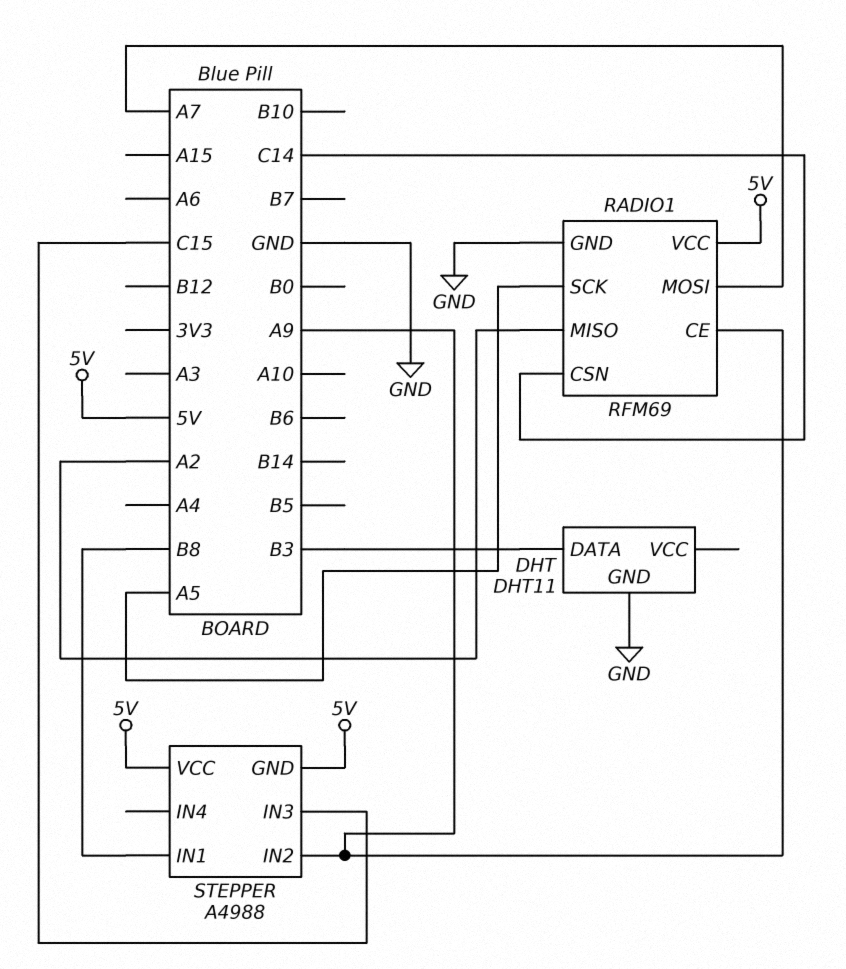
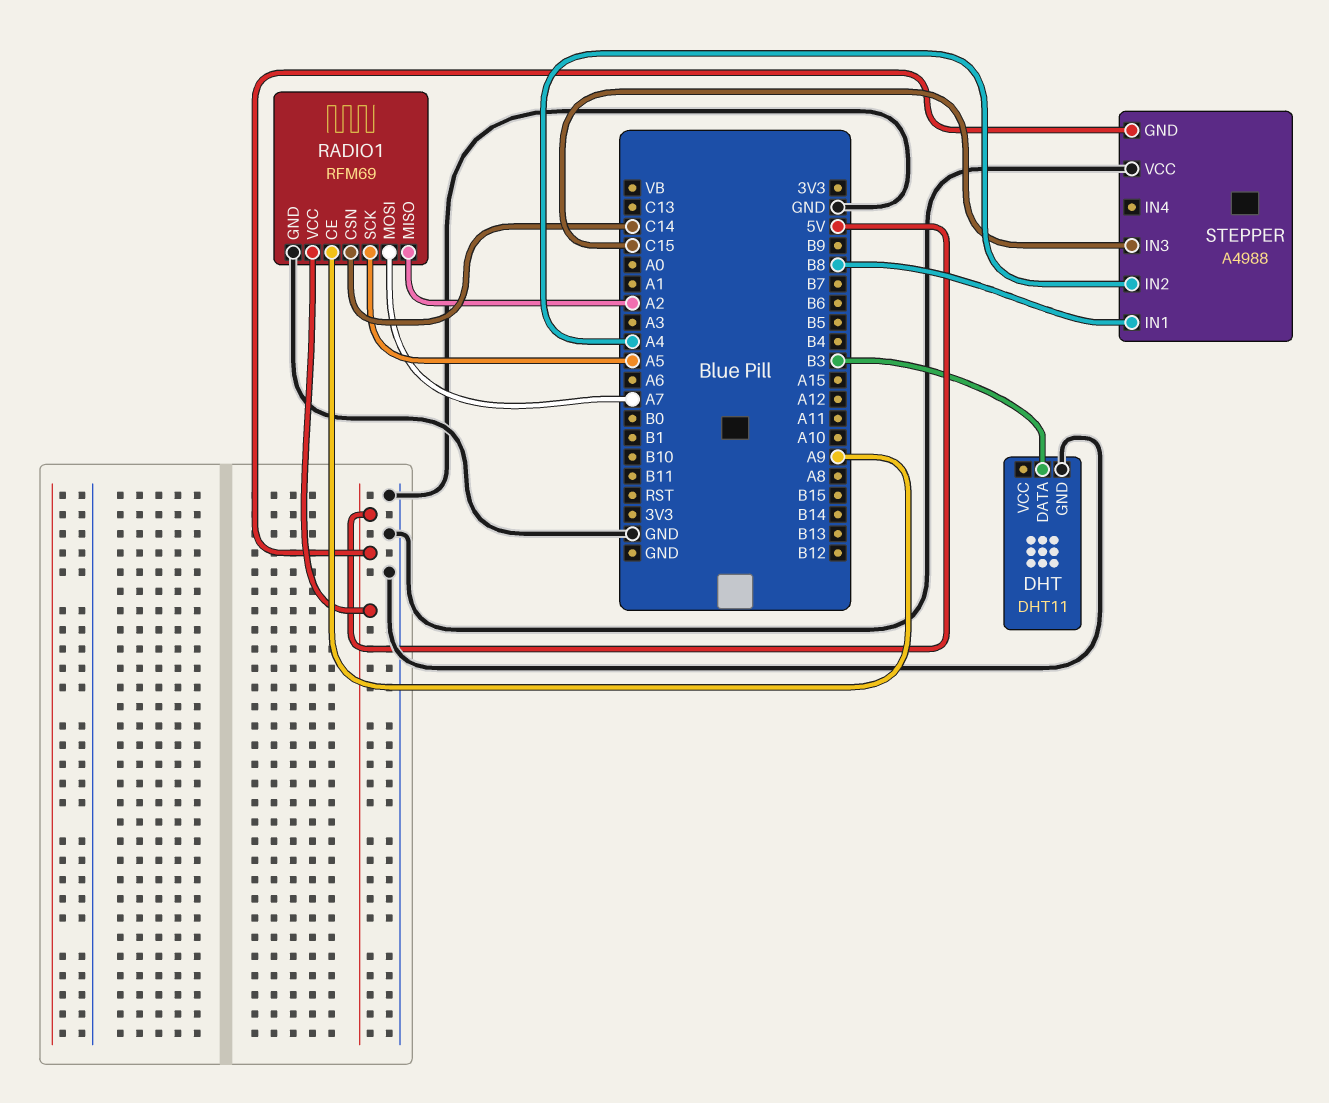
STEPPER pin IN2: A9 -> A4
STEPPER pin VCC: 5V -> GND

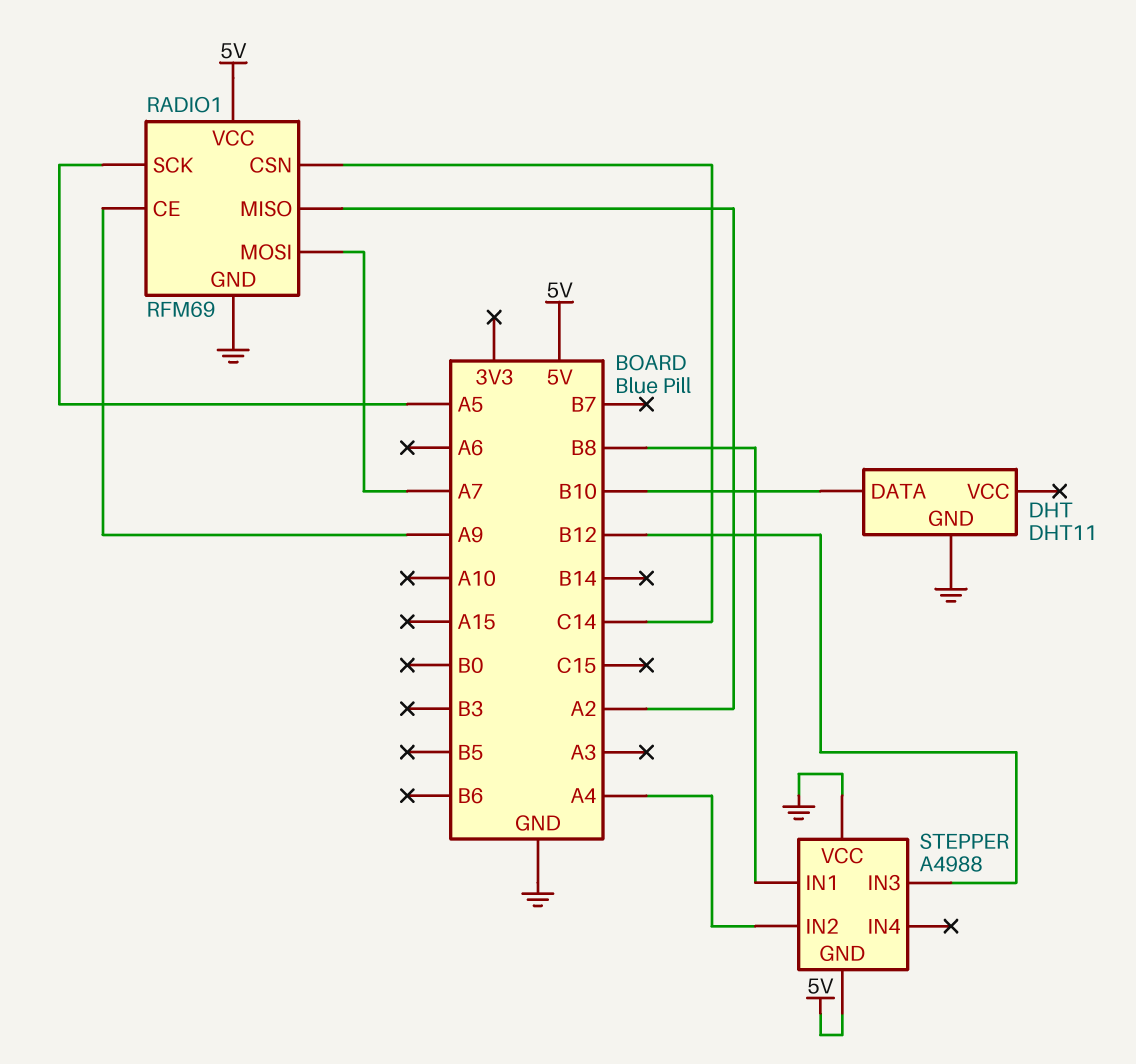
DHT pin DATA: B3 -> B10
STEPPER pin IN3: C15 -> B12

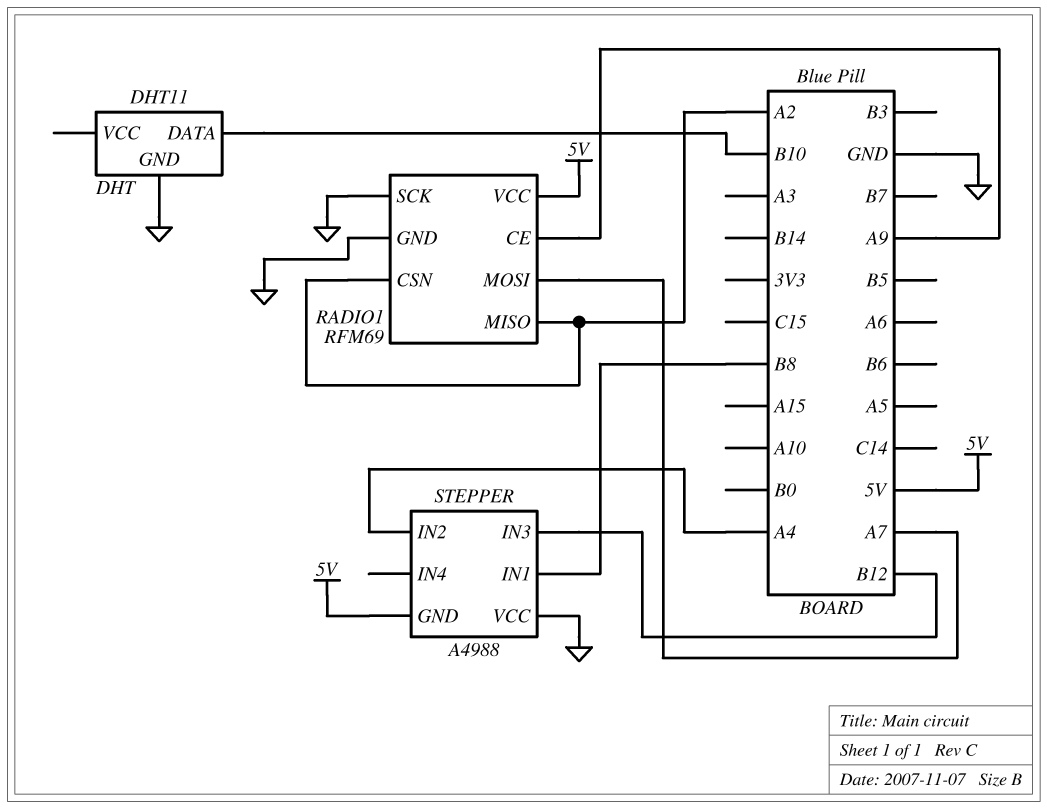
RADIO1 pin CSN: C14 -> A2
RADIO1 pin SCK: A5 -> GND

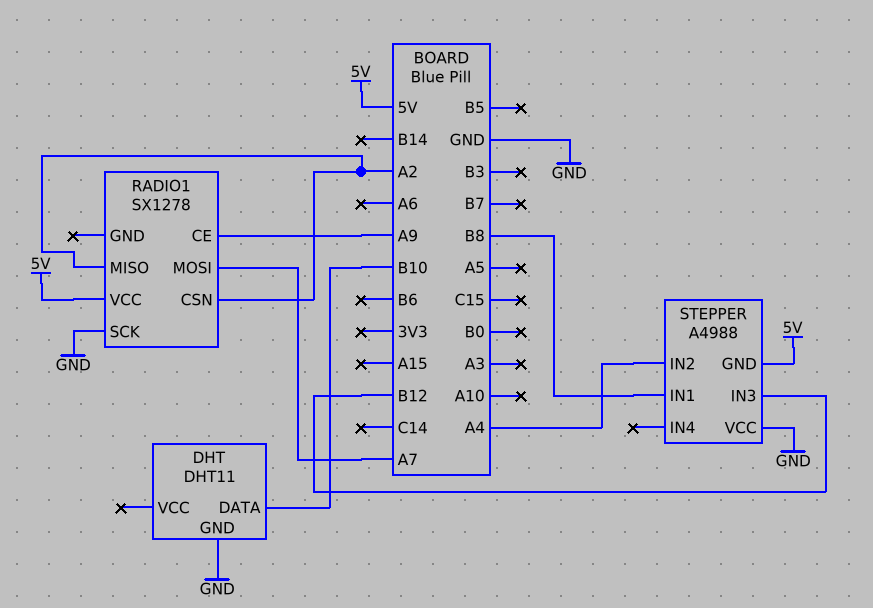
RADIO1: RFM69 -> SX1278
RADIO1 pin GND: GND -> none

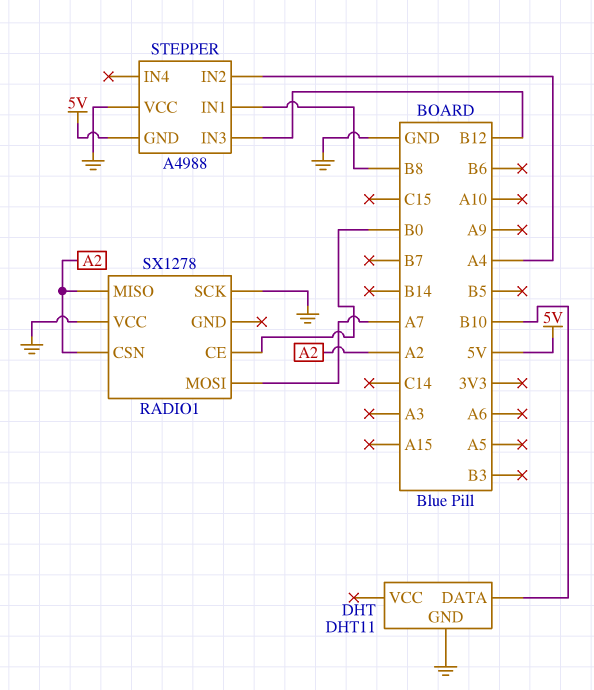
RADIO1 pin CE: A9 -> B0
RADIO1 pin VCC: 5V -> GND

